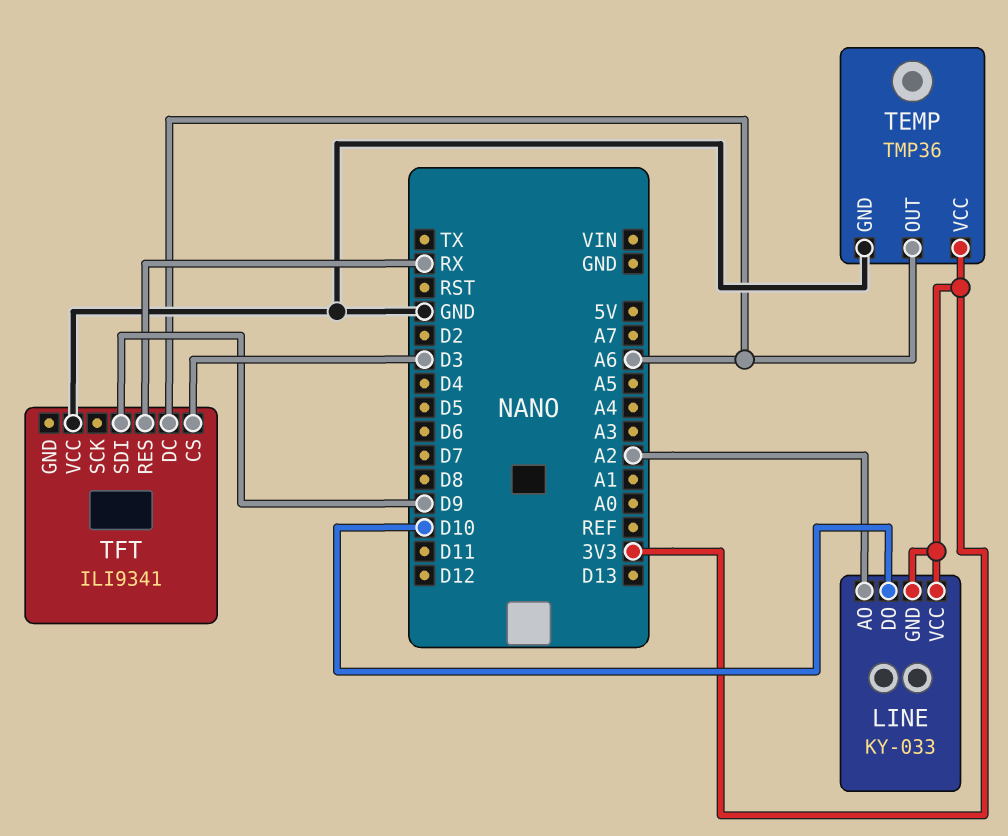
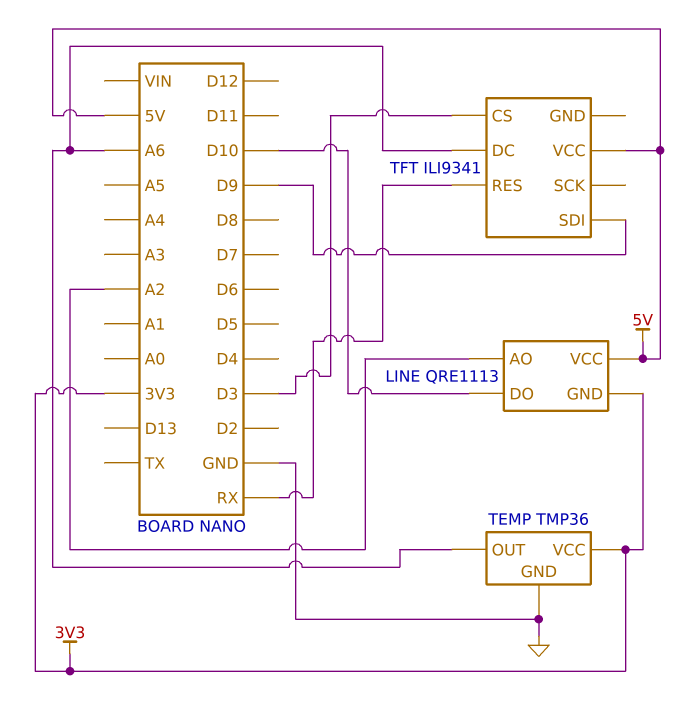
LINE: KY-033 -> QRE1113
LINE pin VCC: 3V3 -> 5V
TFT pin VCC: GND -> 5V

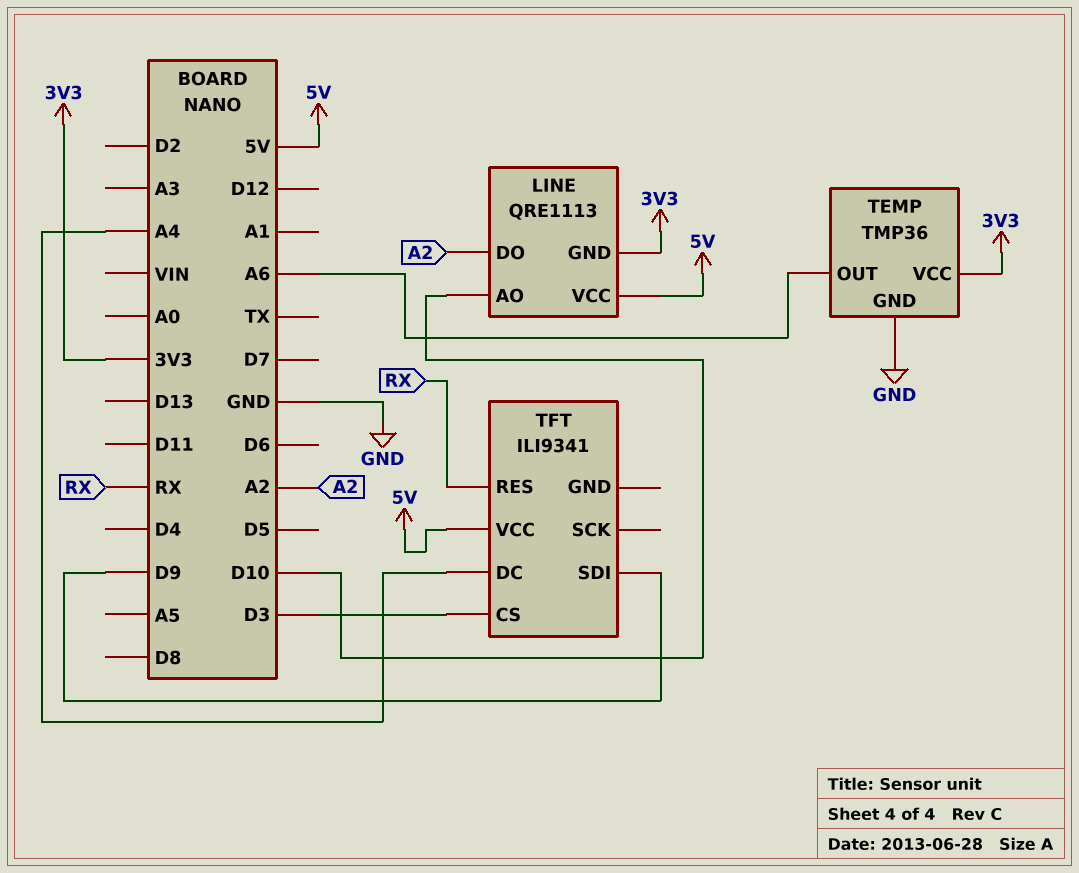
LINE pin AO: A2 -> D10
LINE pin DO: D10 -> A2
TFT pin DC: A6 -> A4

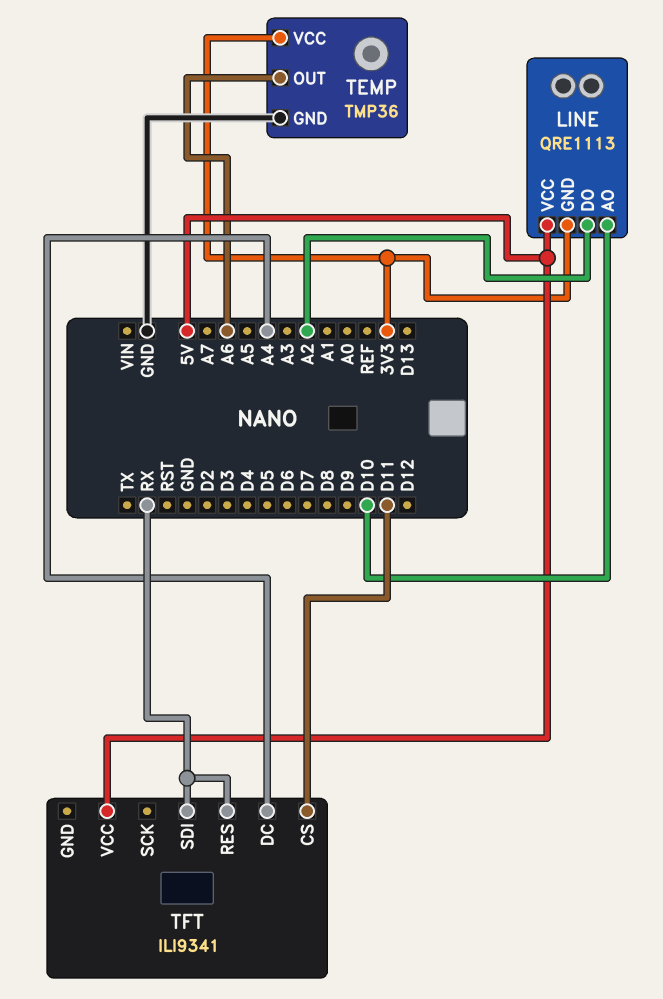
TFT pin CS: D3 -> D11
TFT pin SDI: D9 -> RX

